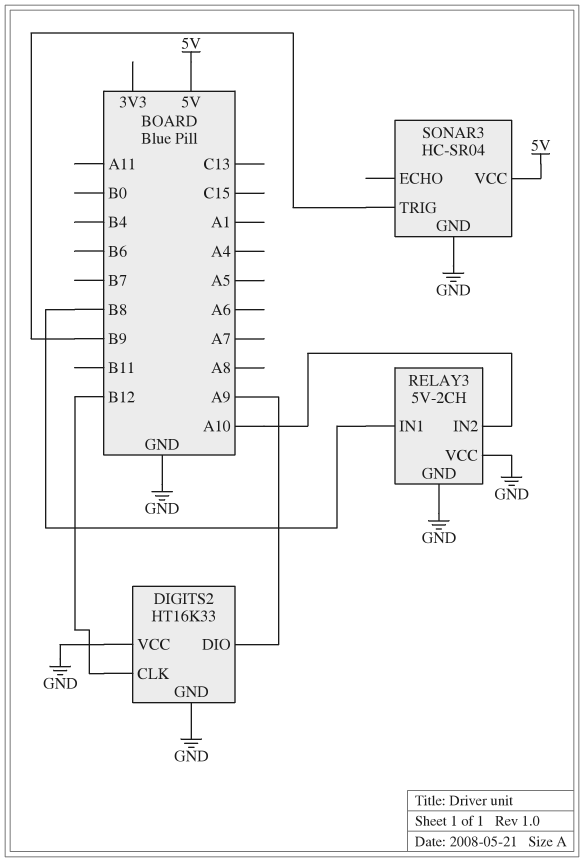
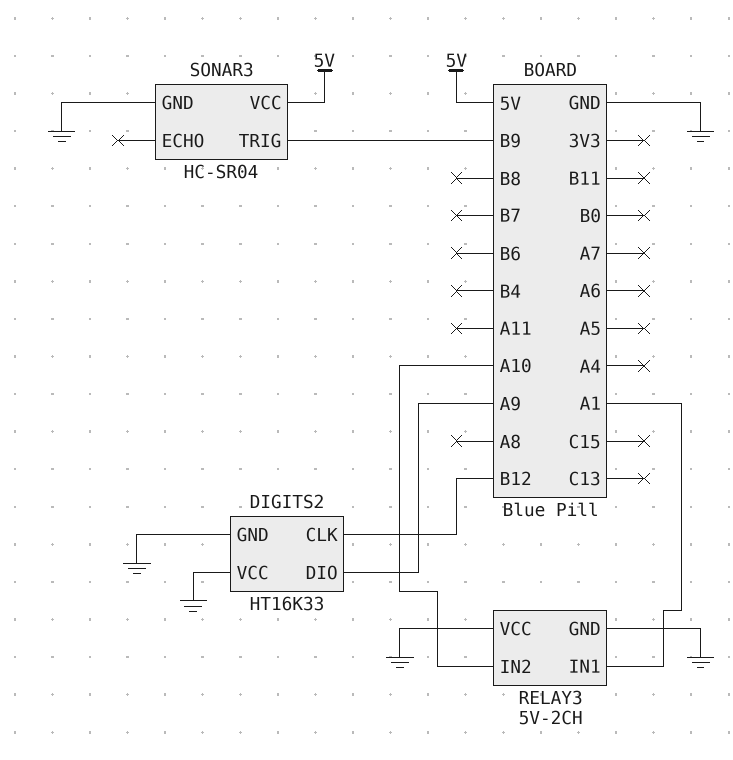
RELAY3 pin IN1: B8 -> A1

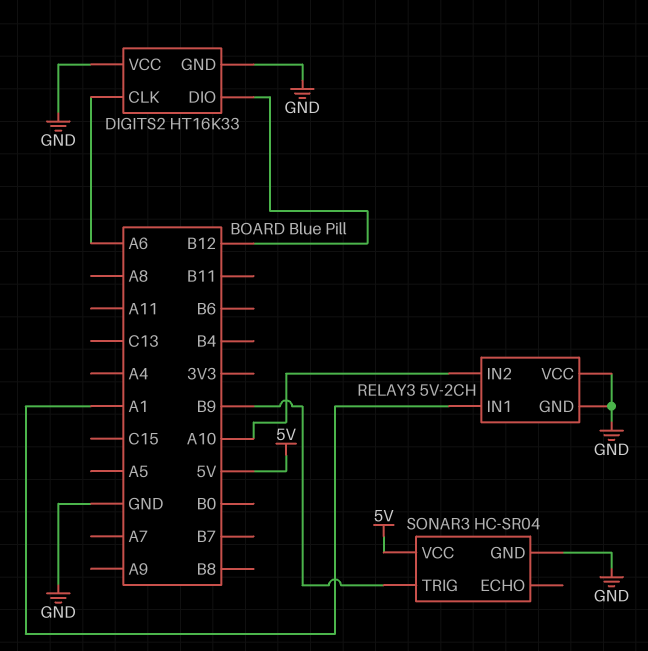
DIGITS2 pin CLK: B12 -> A6
DIGITS2 pin DIO: A9 -> B12

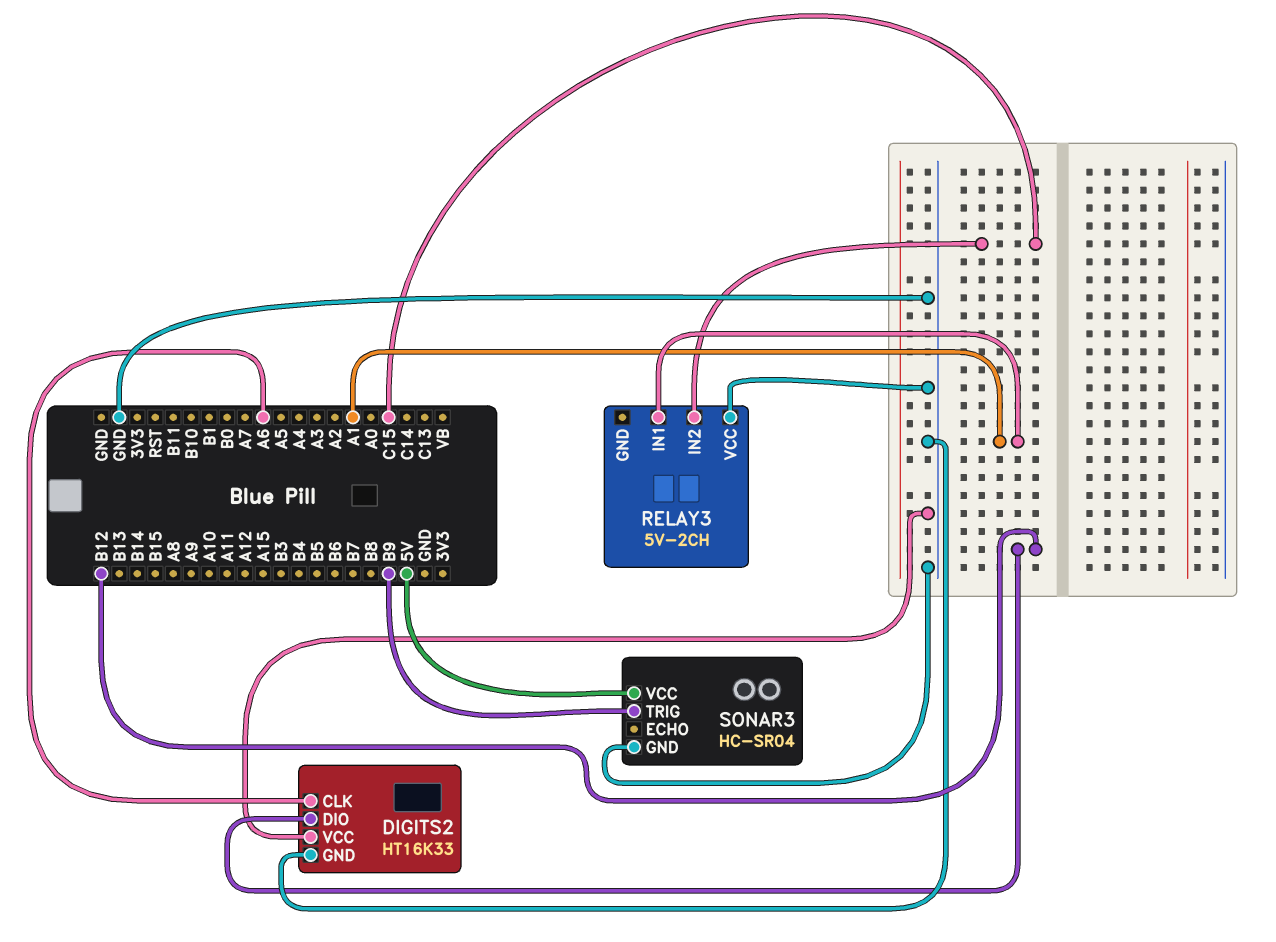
RELAY3 pin GND: GND -> none
RELAY3 pin IN2: A10 -> C15

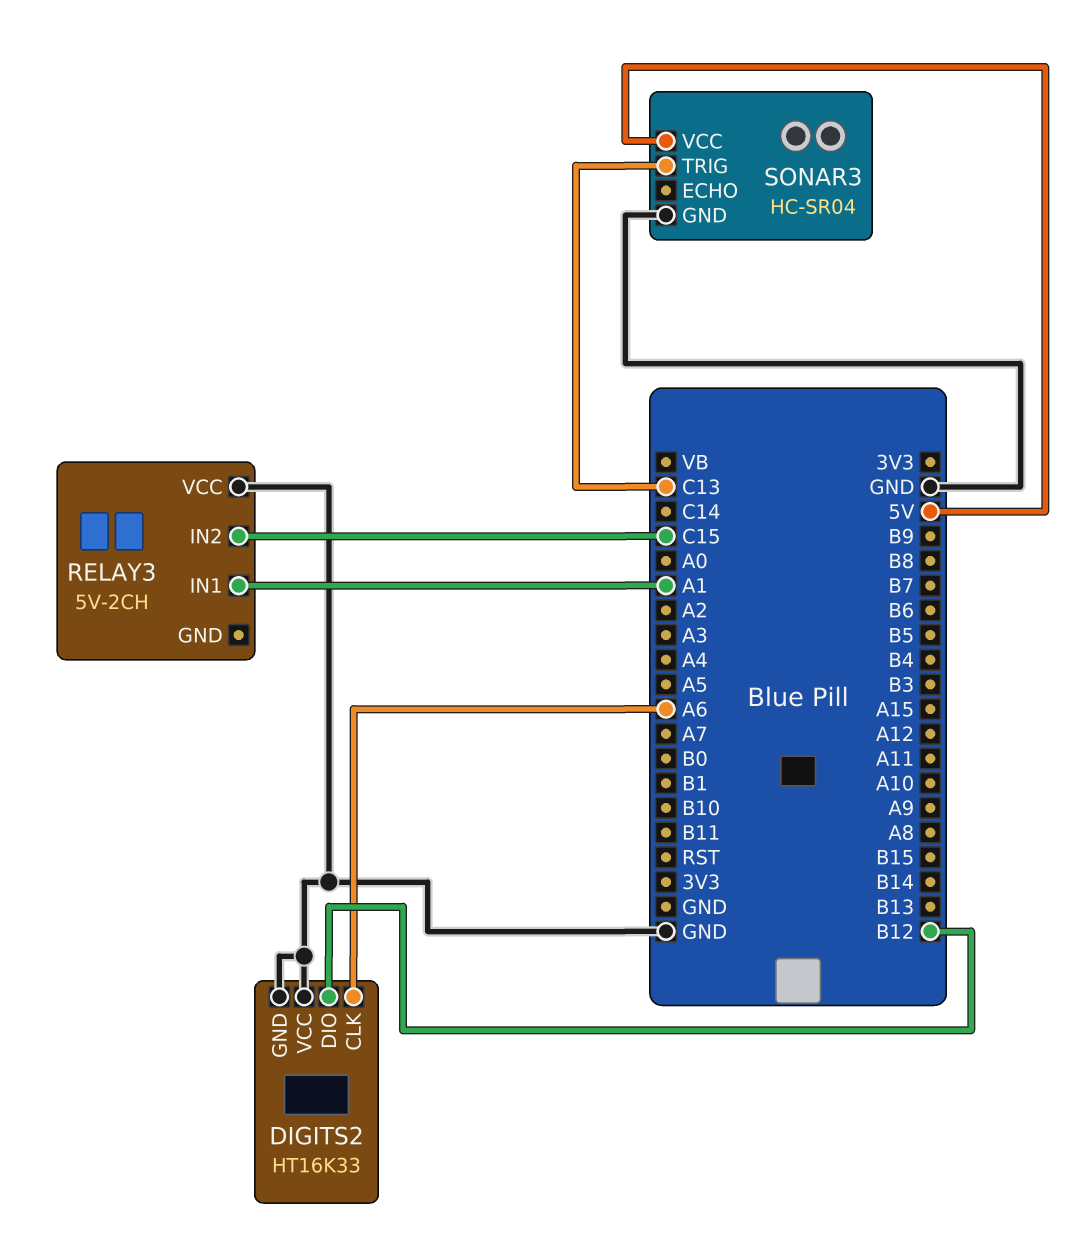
SONAR3 pin TRIG: B9 -> C13

